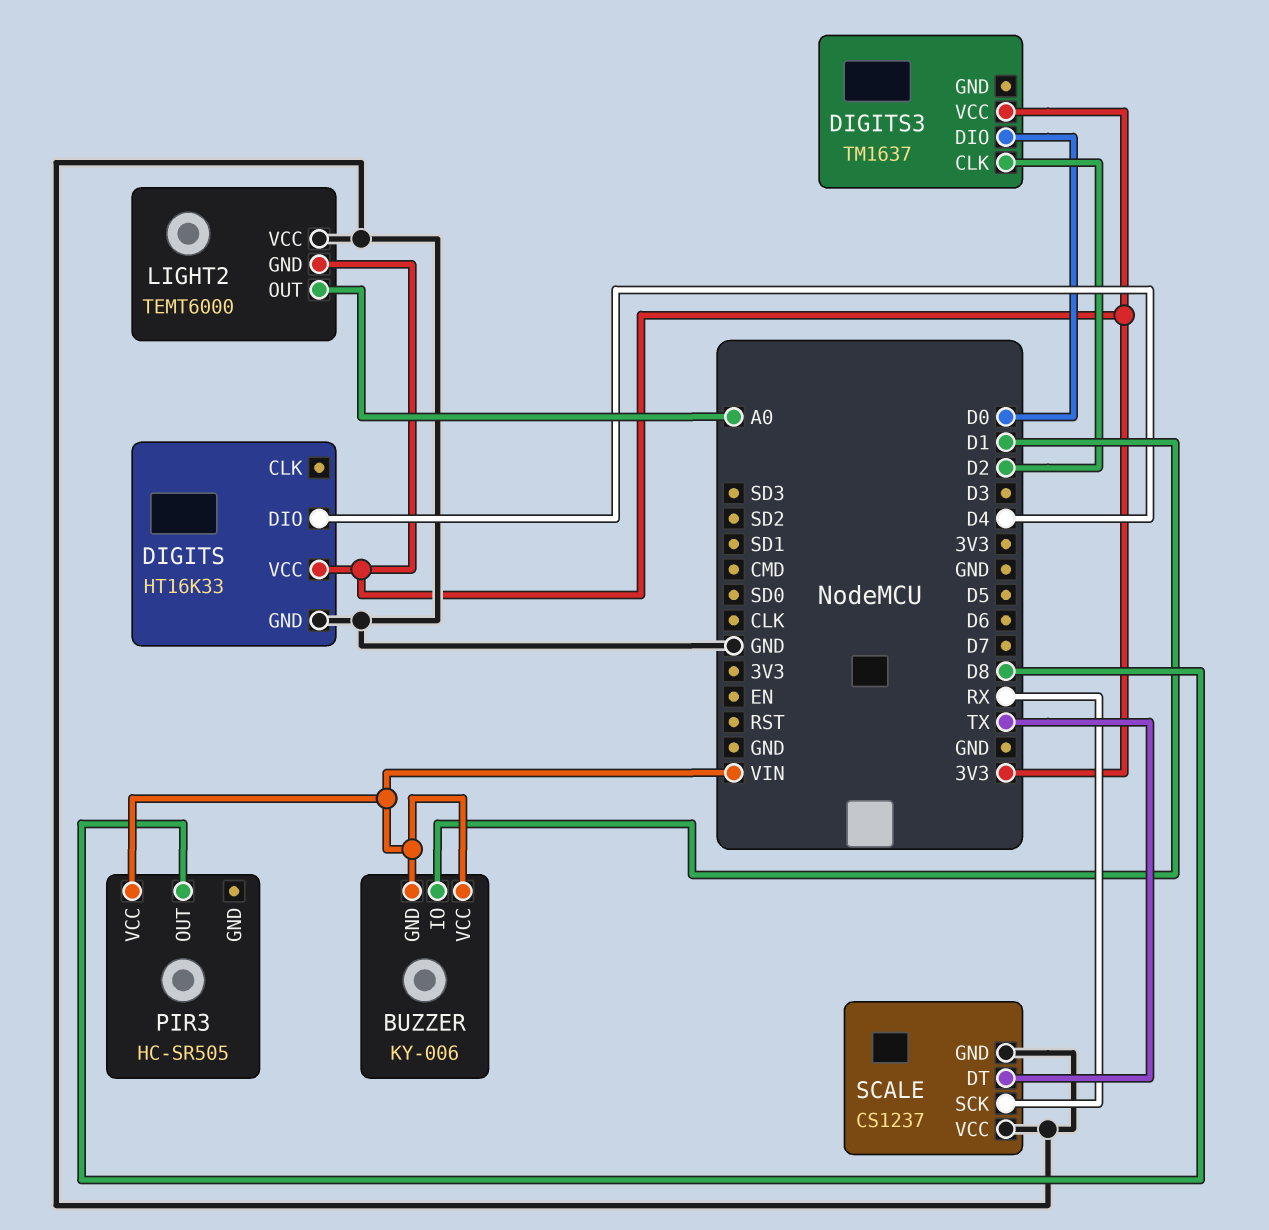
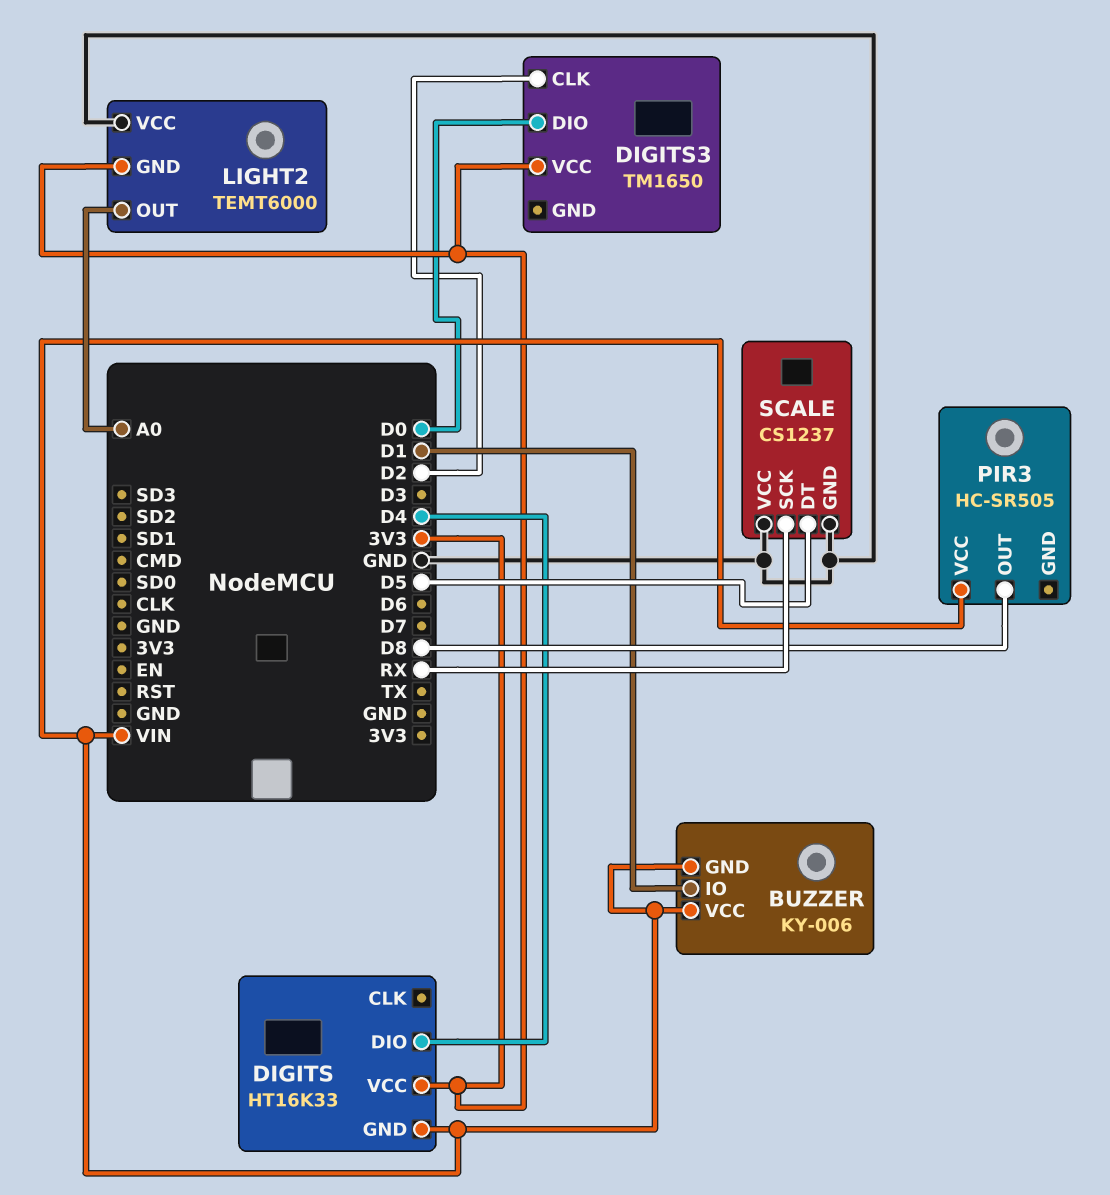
DIGITS pin GND: GND -> VIN
DIGITS3: TM1637 -> TM1650
SCALE pin DT: TX -> D5

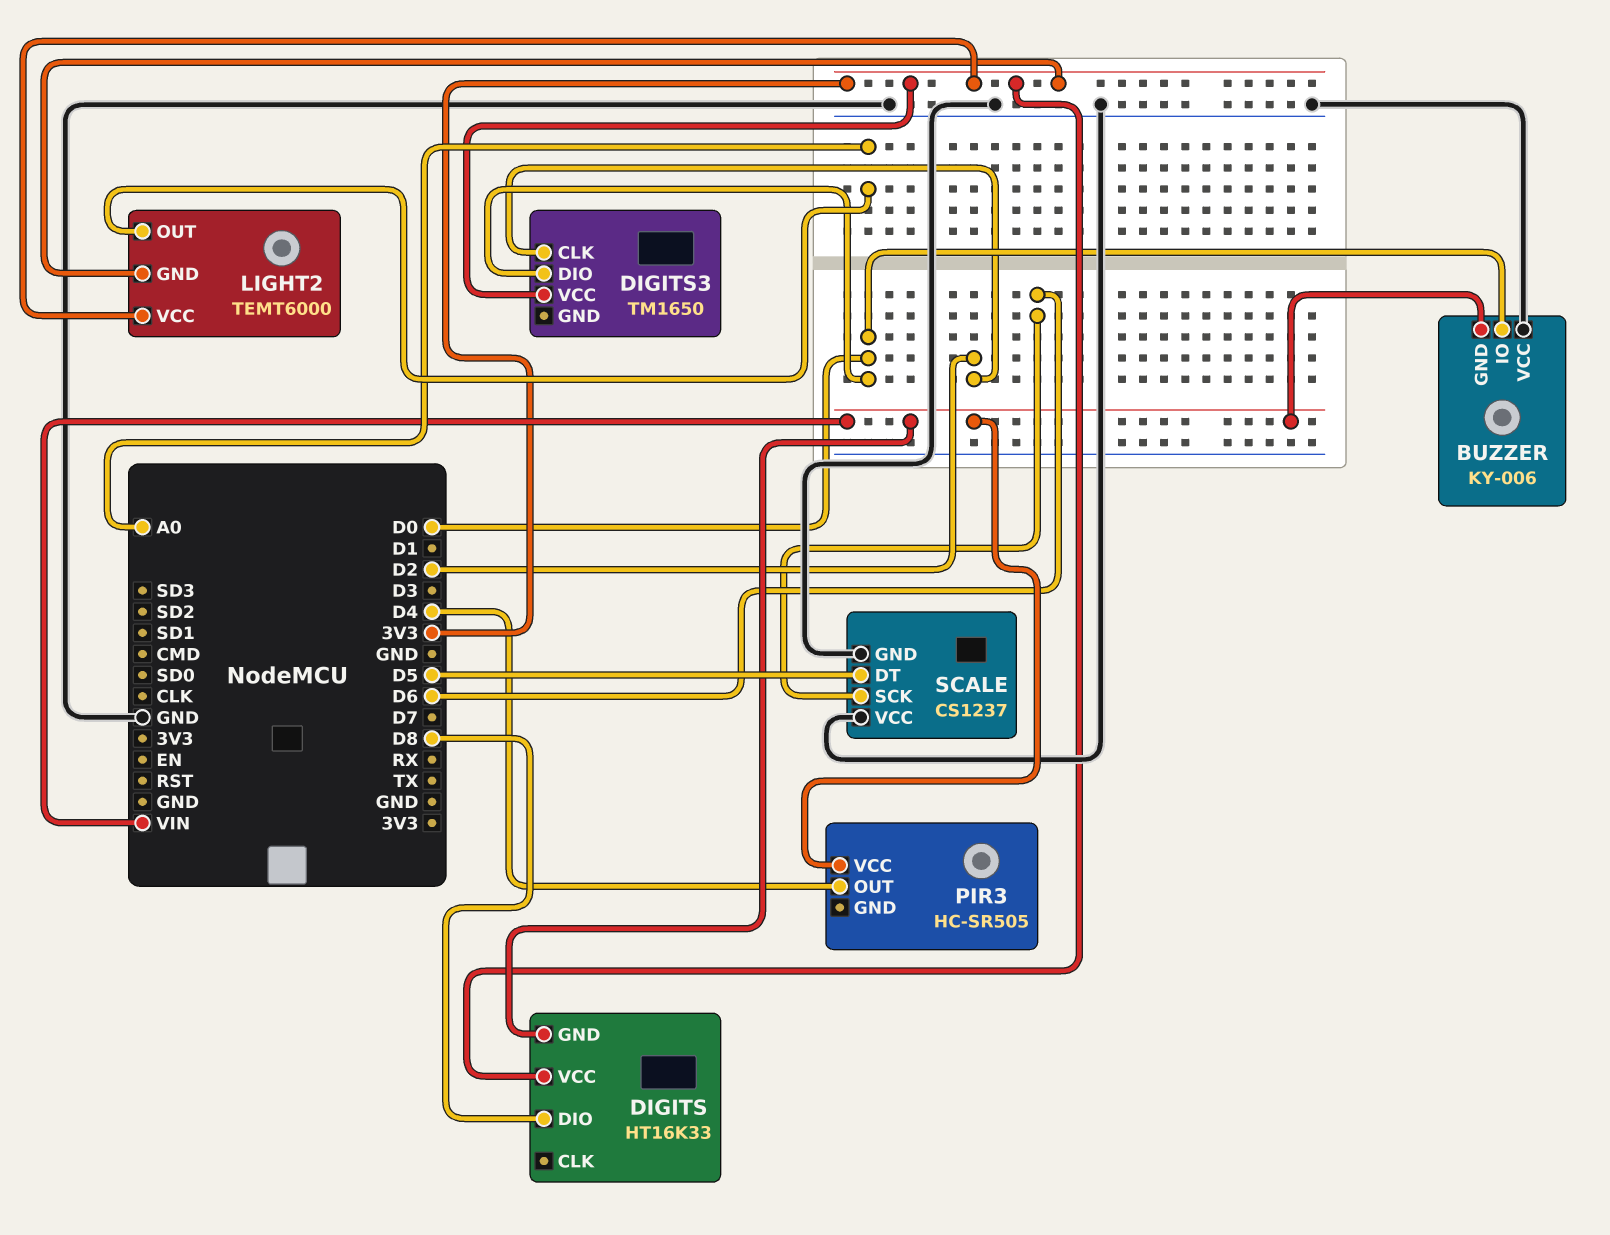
BUZZER pin IO: D1 -> D0
BUZZER pin VCC: VIN -> GND
DIGITS pin DIO: D4 -> D8
LIGHT2 pin VCC: GND -> 3V3
PIR3 pin OUT: D8 -> D4
SCALE pin SCK: RX -> D6

